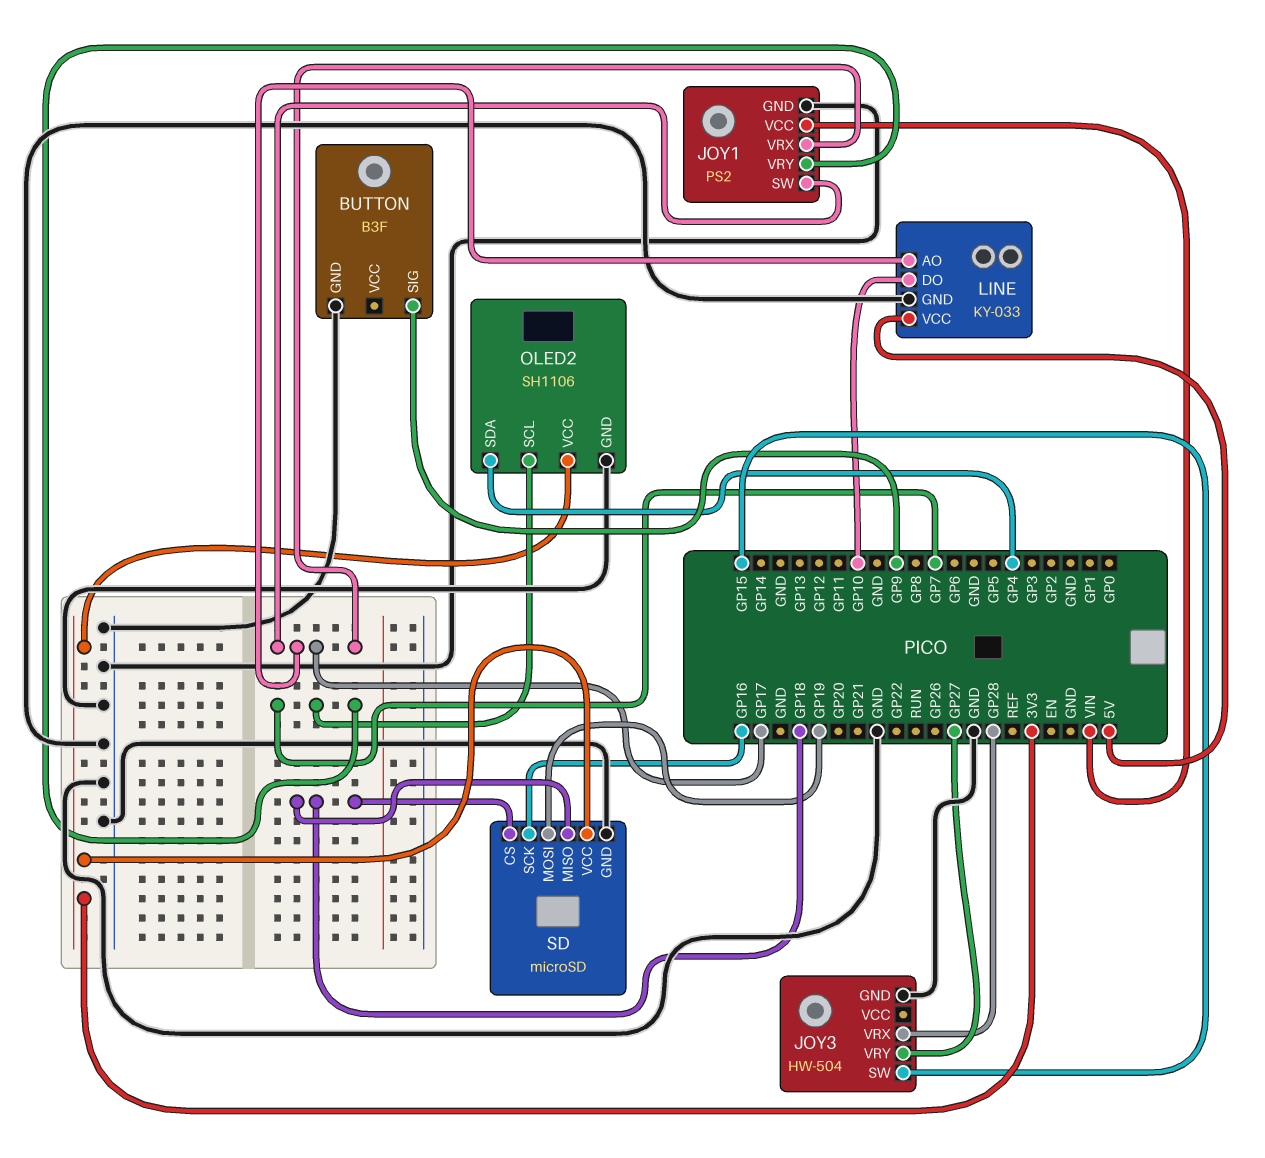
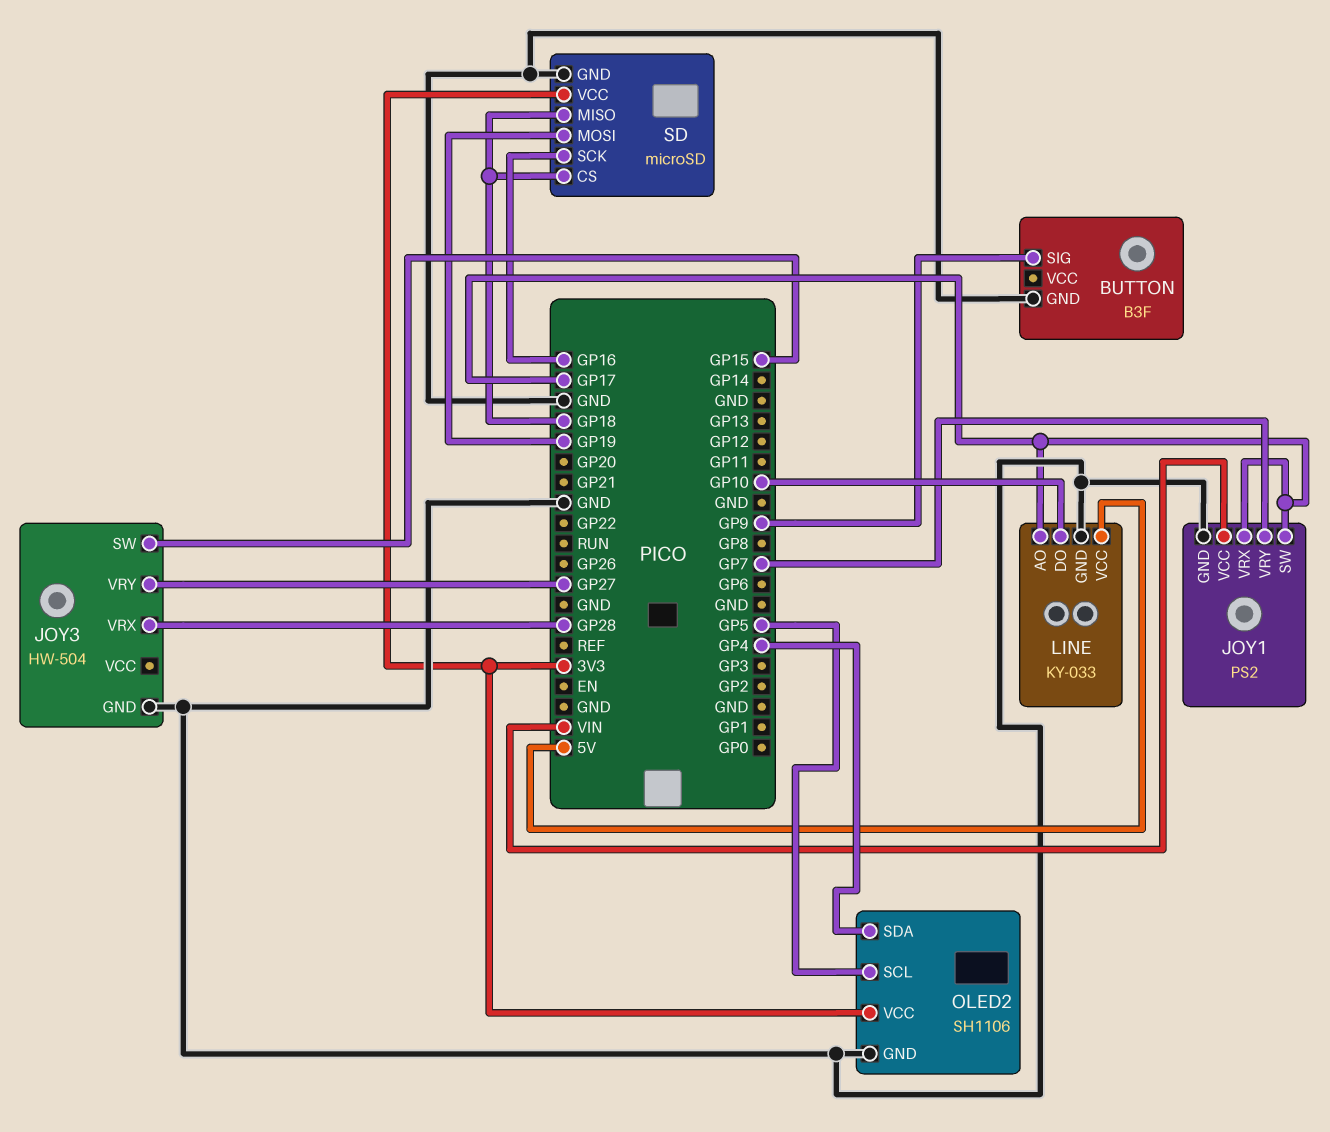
OLED2 pin SCL: GP7 -> GP5

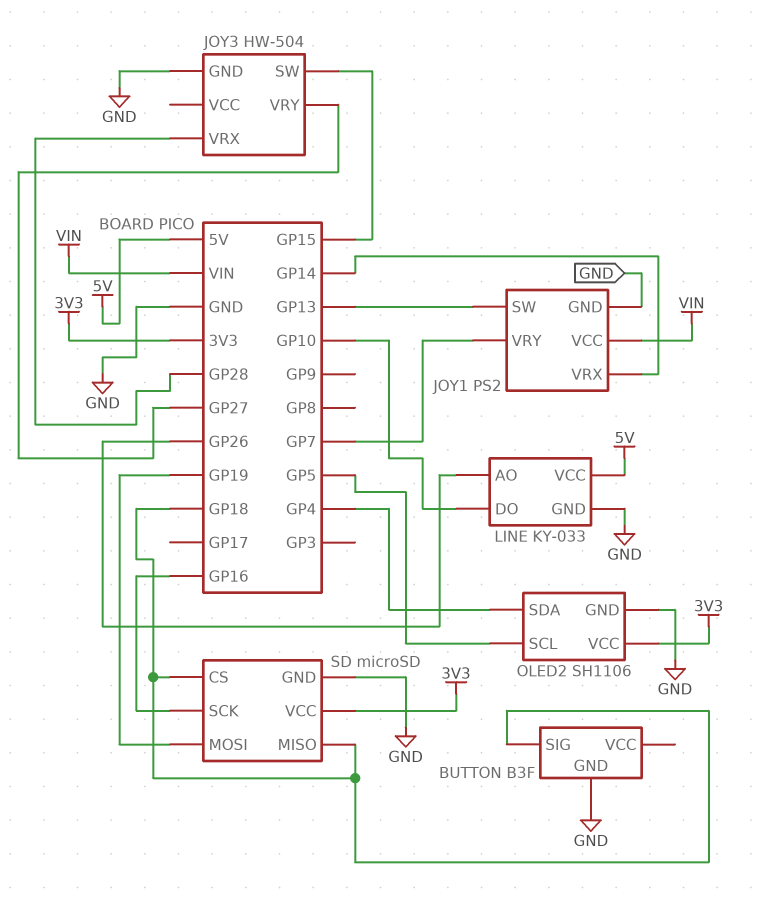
BUTTON pin SIG: GP9 -> GP18
JOY1 pin SW: GP17 -> GP13
JOY1 pin VRX: GP17 -> GP14
LINE pin AO: GP17 -> GP26

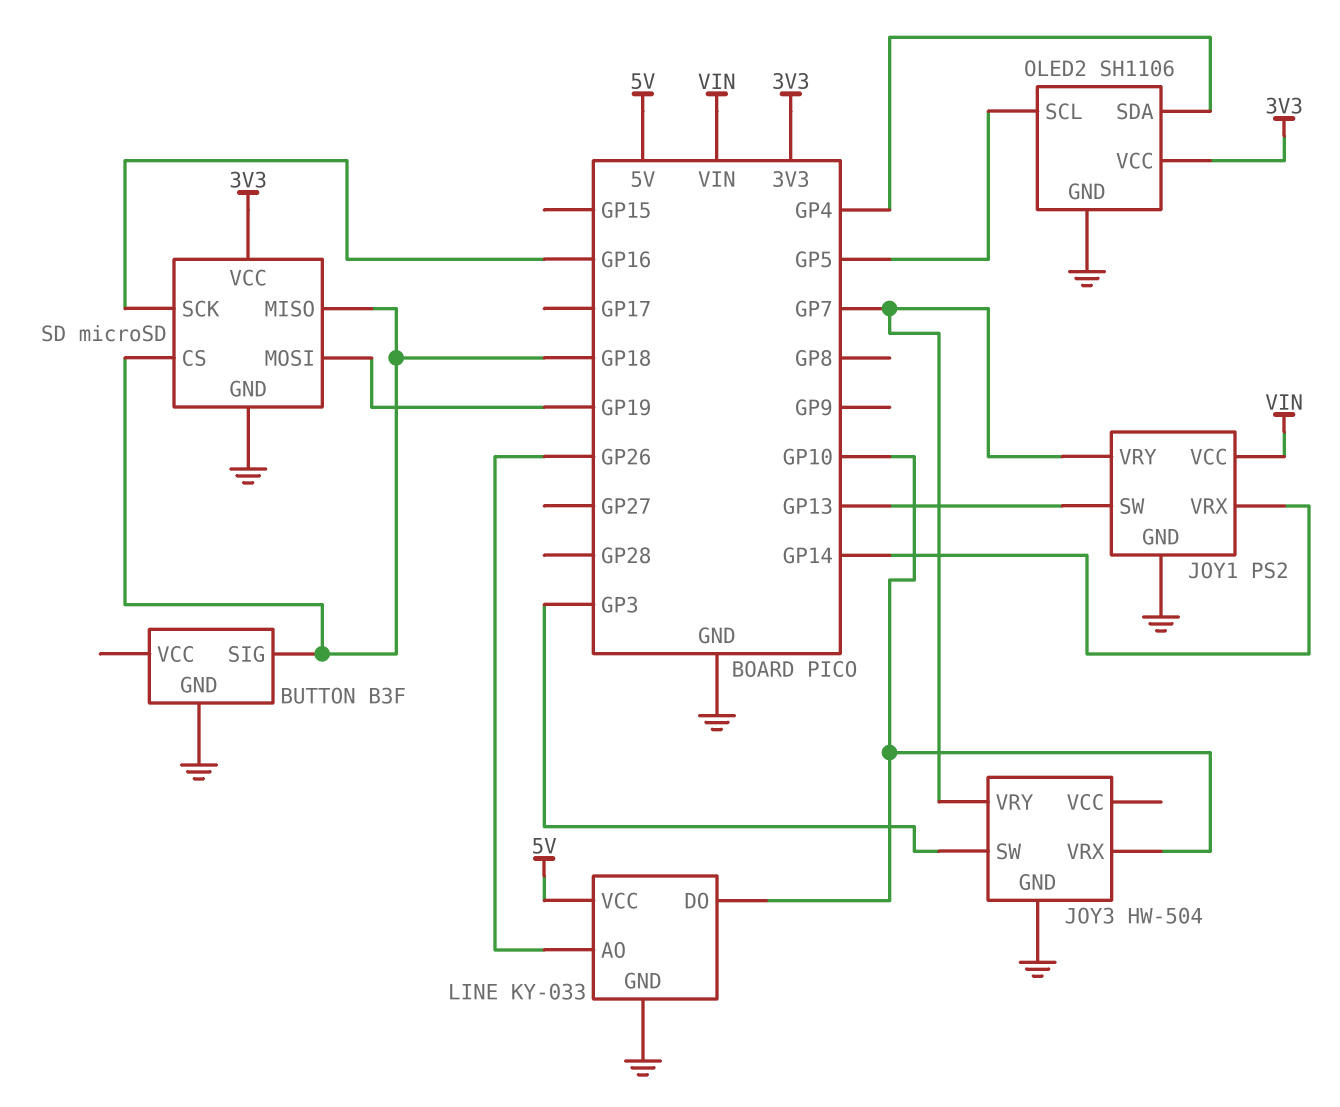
JOY3 pin SW: GP15 -> GP3
JOY3 pin VRX: GP28 -> GP10
JOY3 pin VRY: GP27 -> GP7

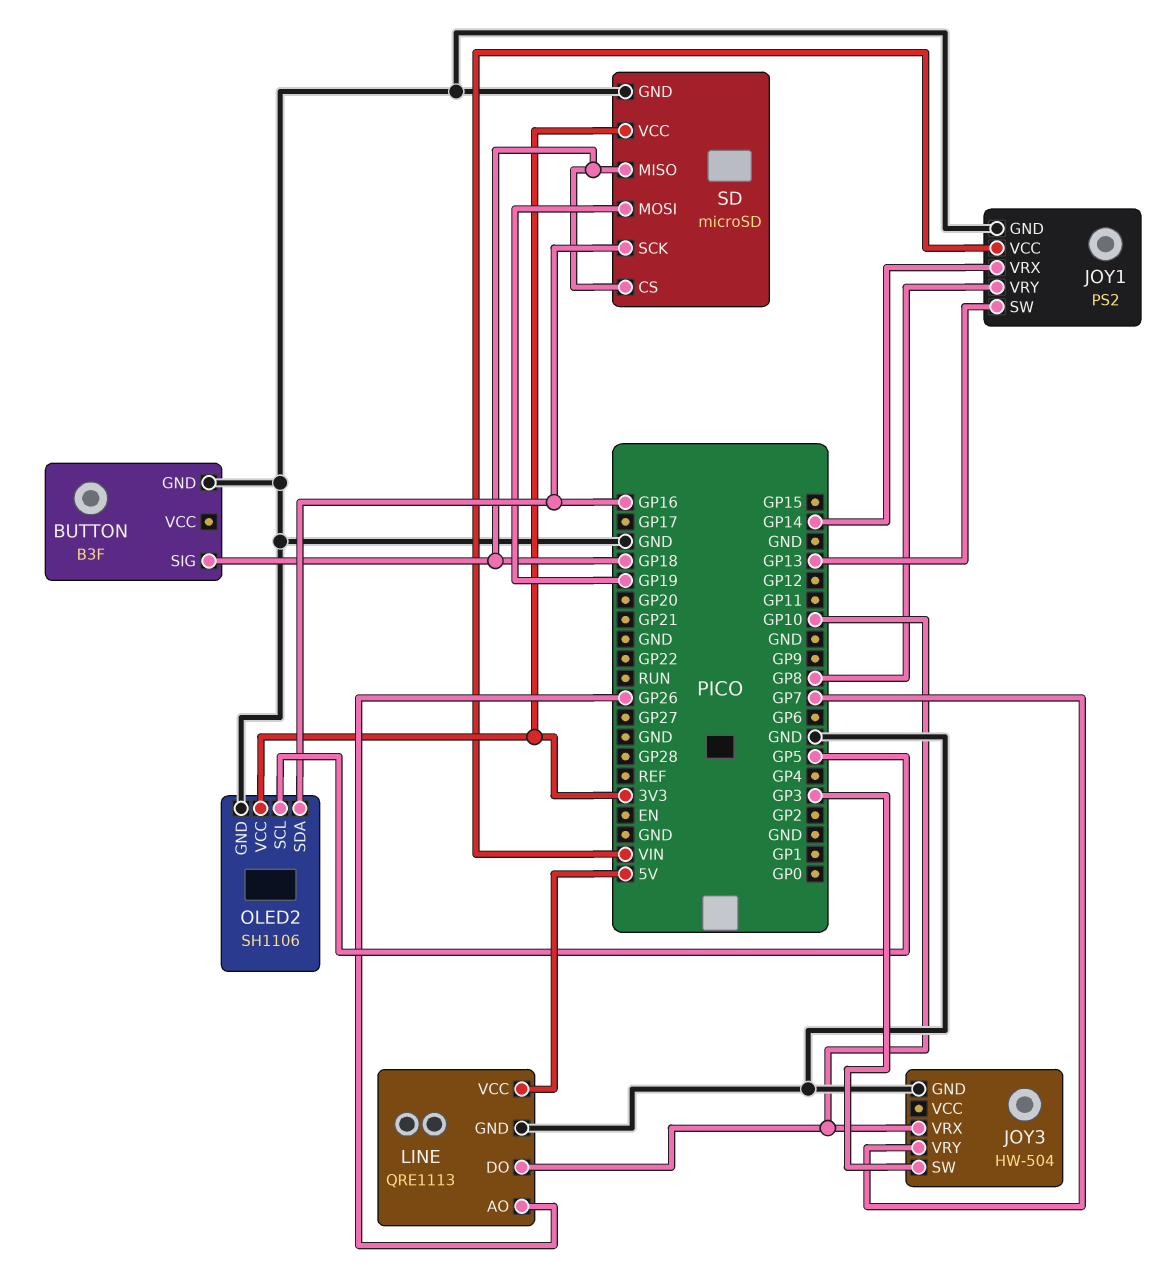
JOY1 pin VRY: GP7 -> GP8
LINE: KY-033 -> QRE1113
OLED2 pin SDA: GP4 -> GP16

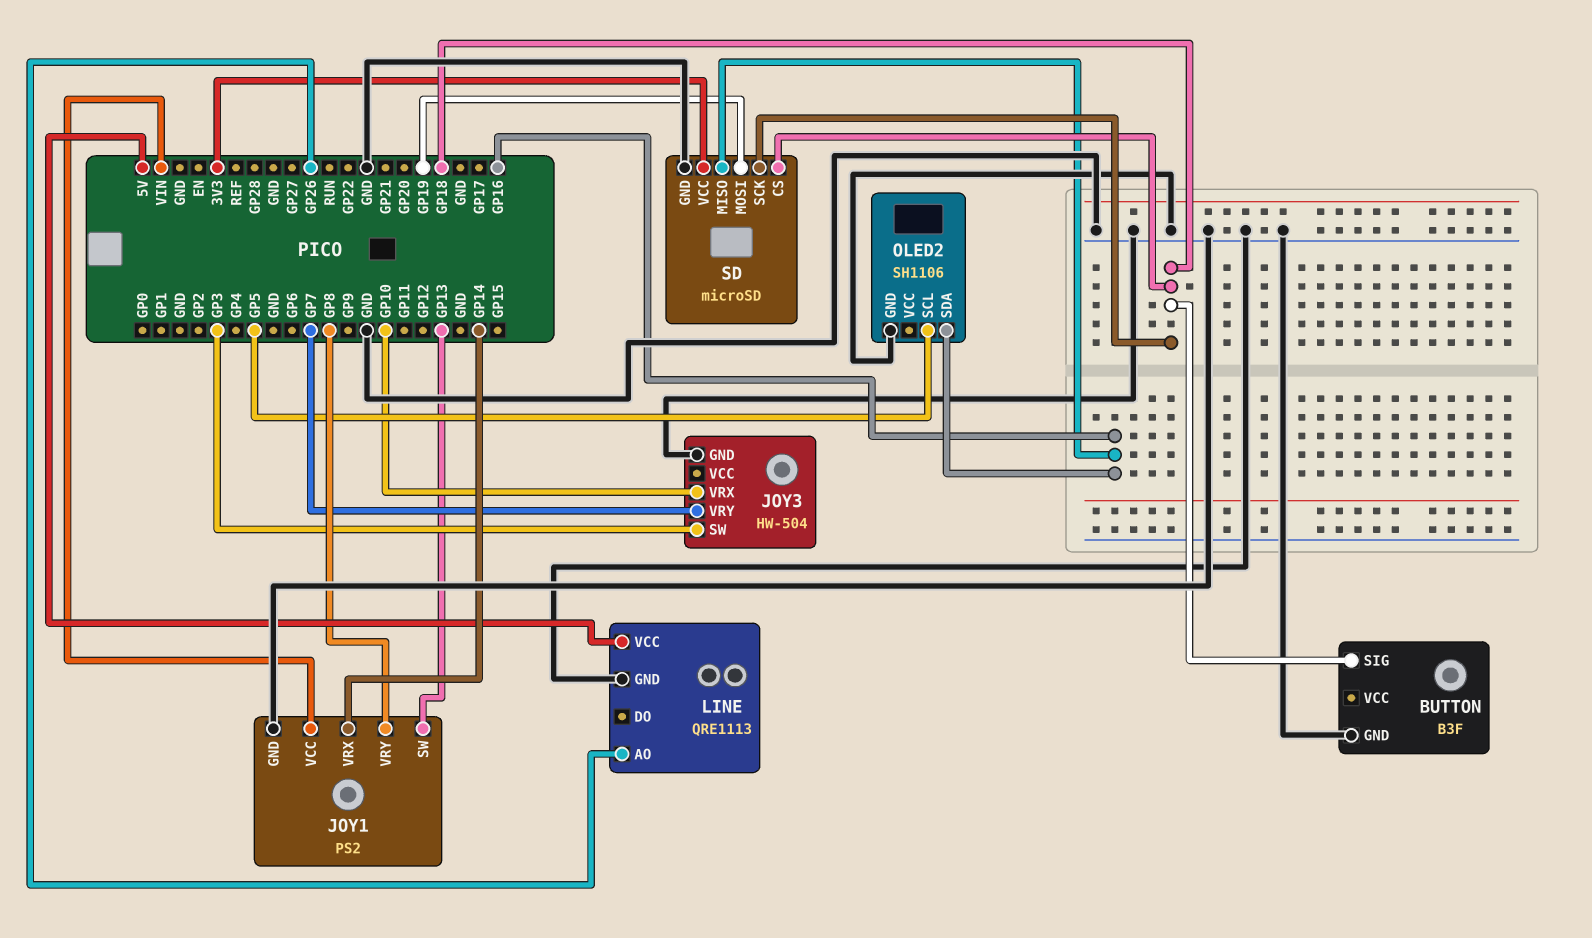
LINE pin DO: GP10 -> none
OLED2 pin VCC: 3V3 -> none
SD pin MISO: GP18 -> GP16
SD pin SCK: GP16 -> GP18

